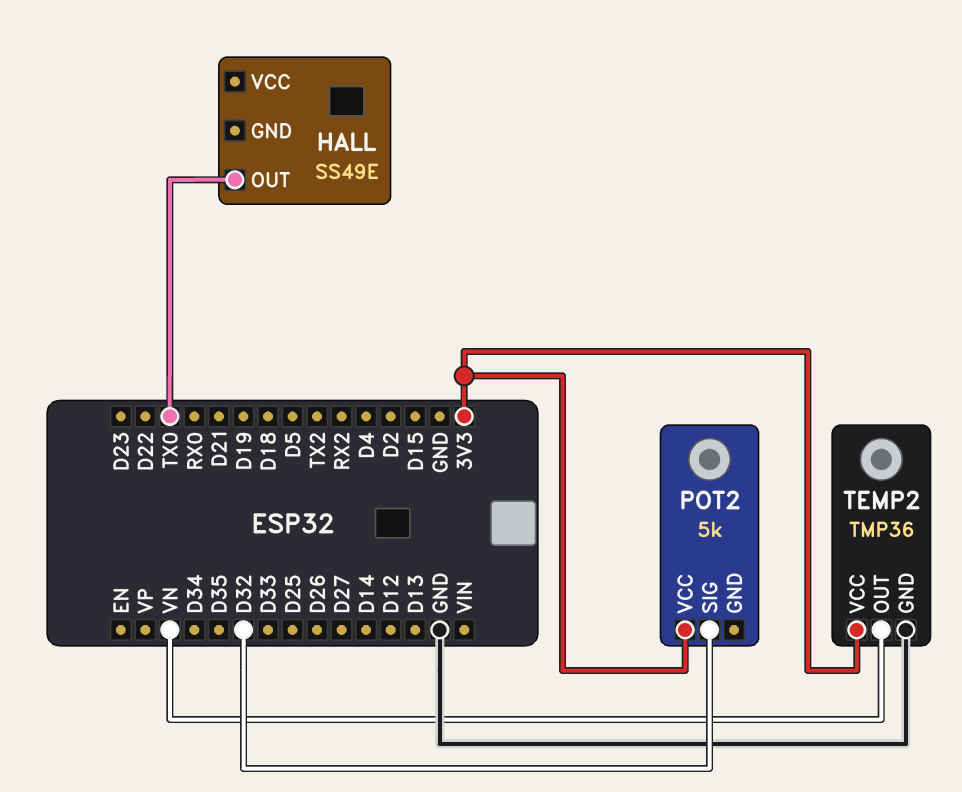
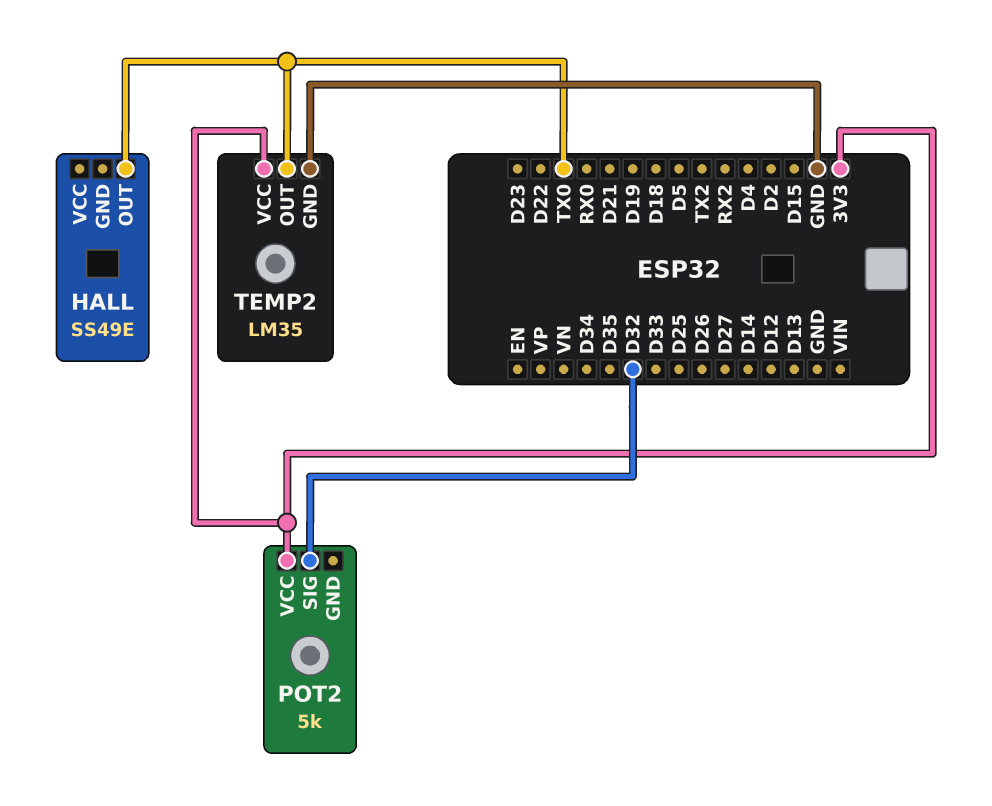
TEMP2: TMP36 -> LM35
TEMP2 pin OUT: VN -> TX0

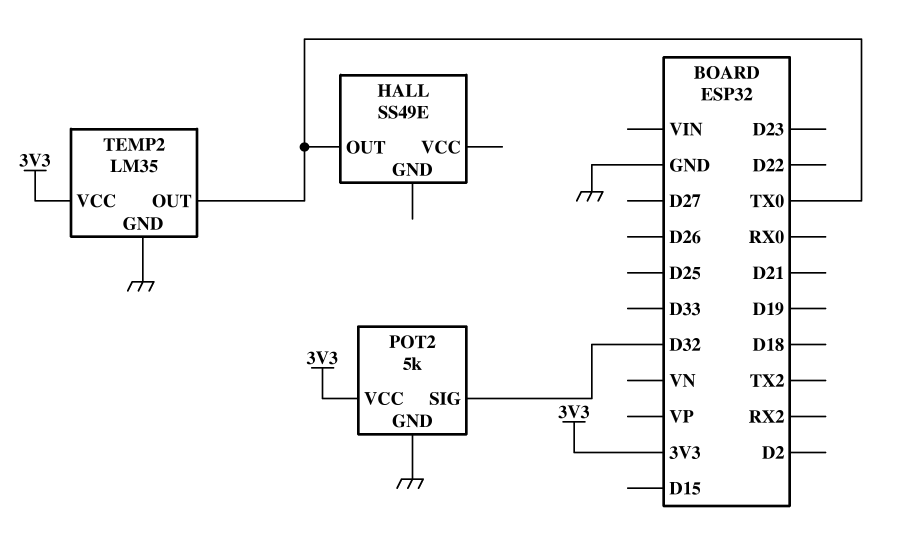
POT2 pin GND: none -> GND

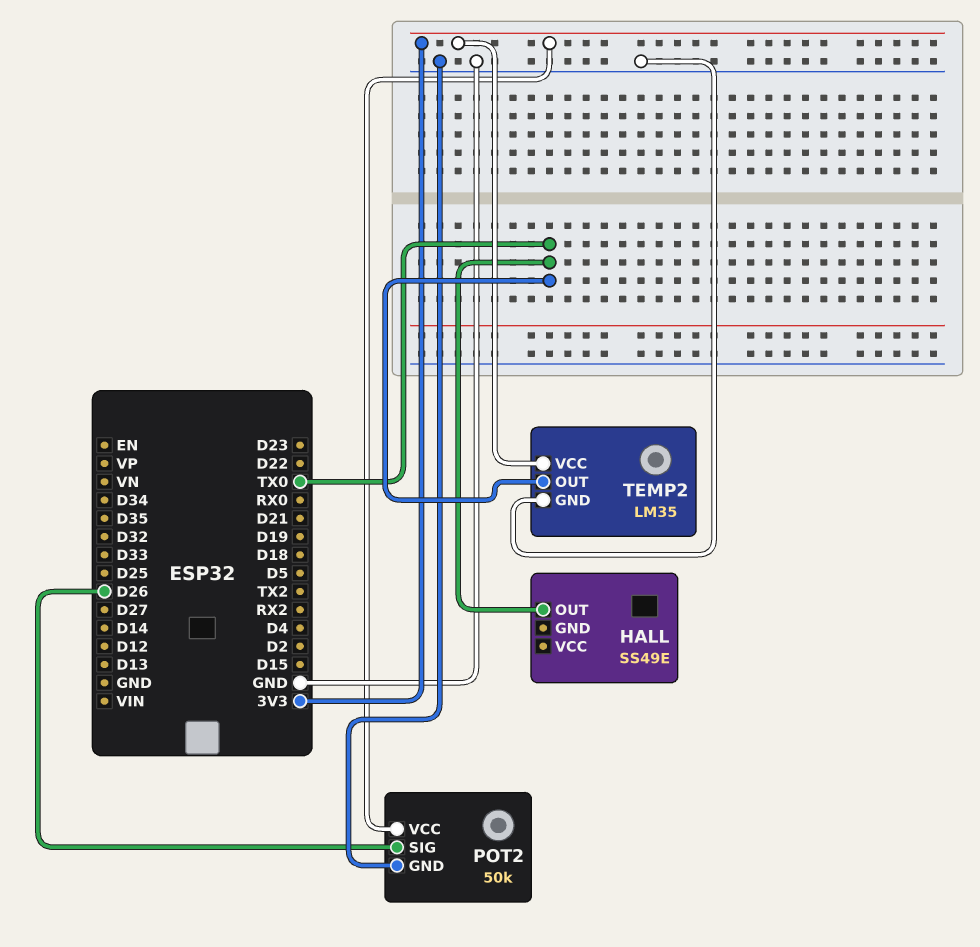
POT2: 5k -> 50k
POT2 pin SIG: D32 -> D26

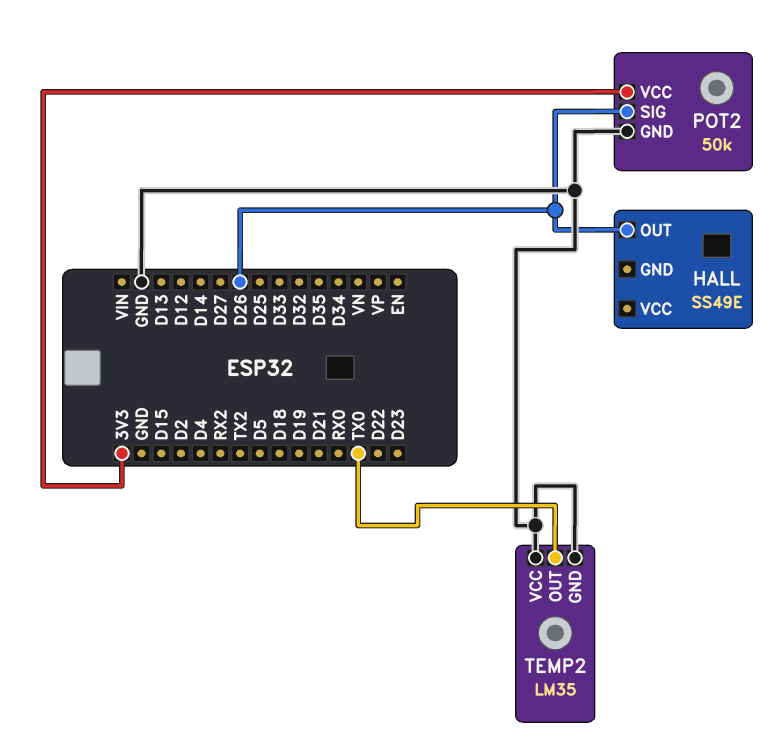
HALL pin OUT: TX0 -> D26
TEMP2 pin VCC: 3V3 -> GND

